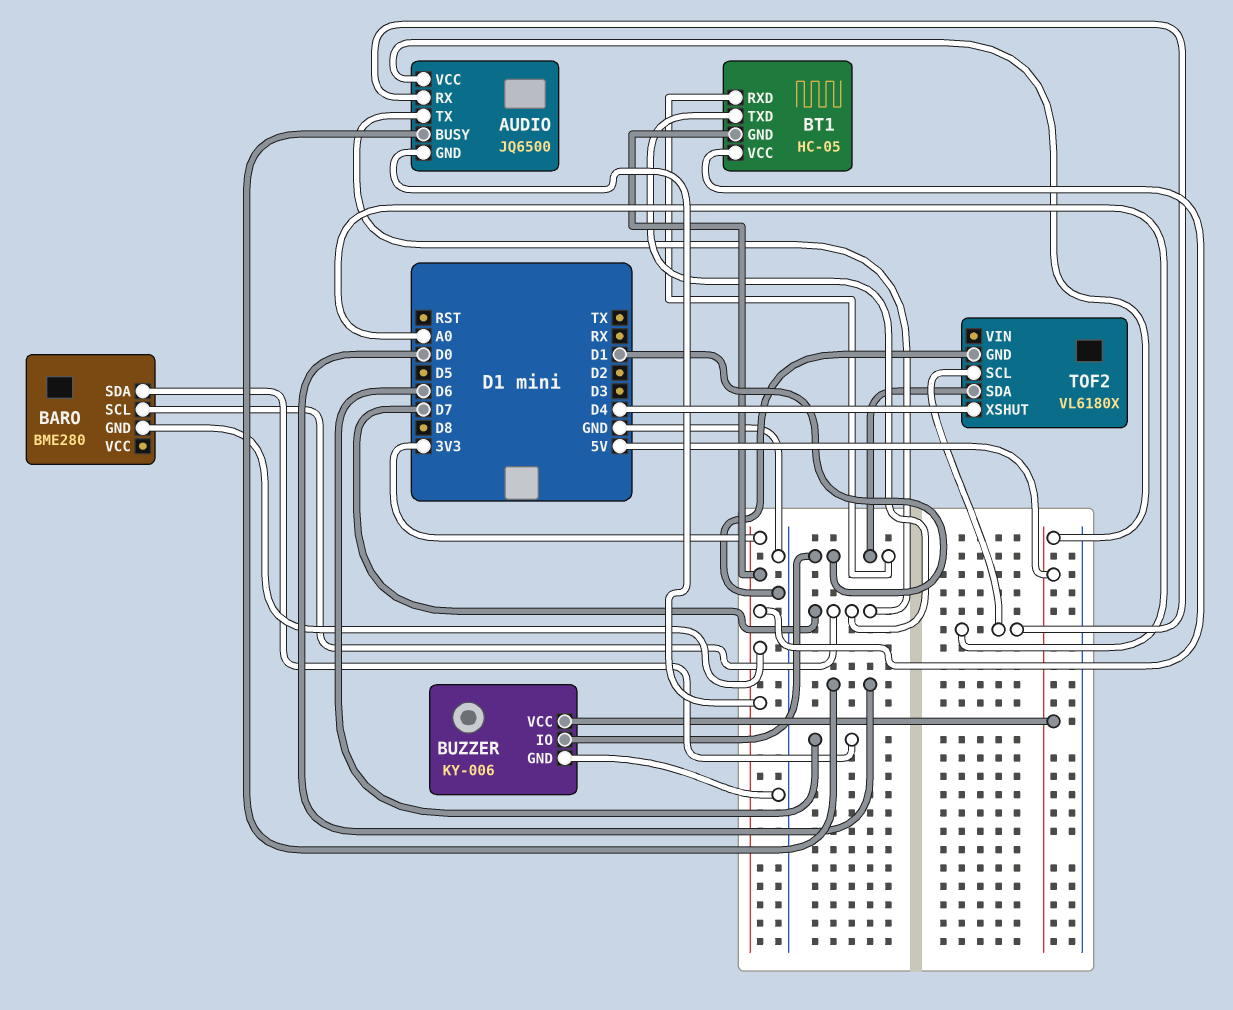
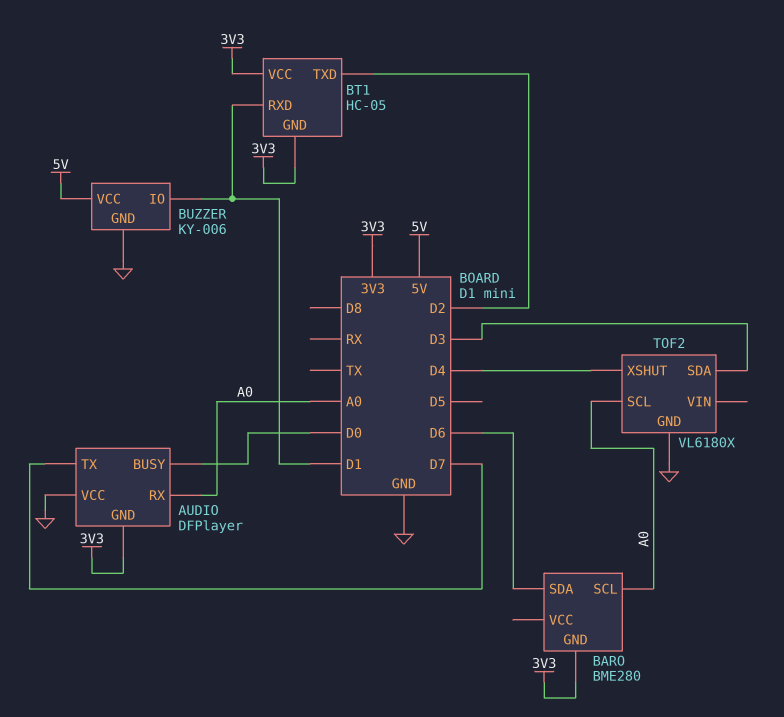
AUDIO: JQ6500 -> DFPlayer
AUDIO pin VCC: 5V -> GND
BARO pin SCL: D7 -> A0
BT1 pin TXD: D7 -> D2
TOF2 pin SDA: D1 -> D3

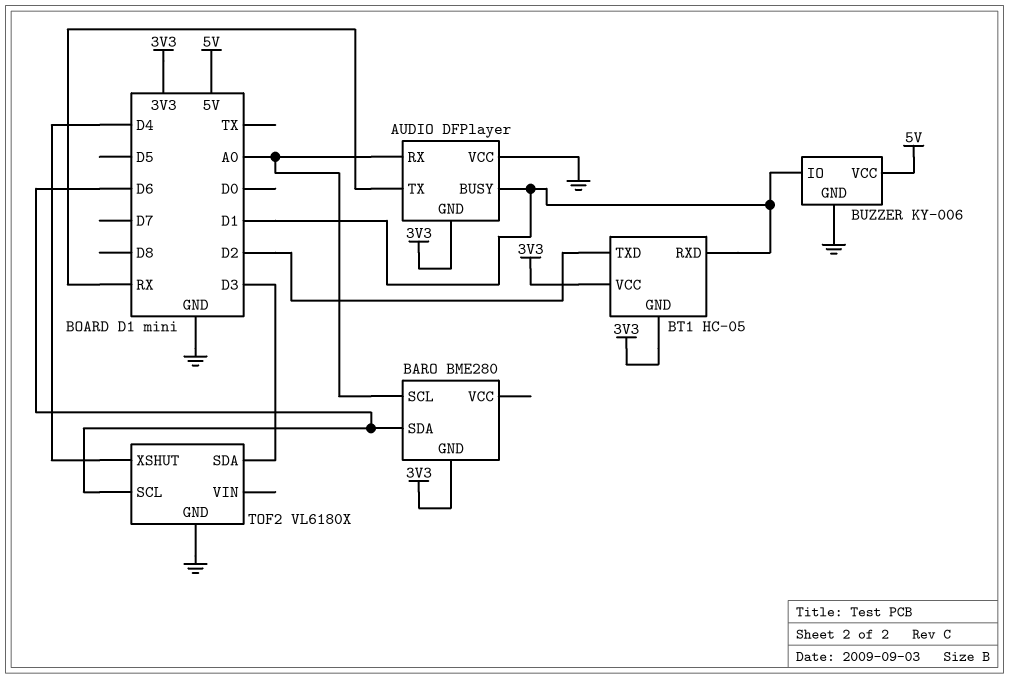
AUDIO pin BUSY: D0 -> D1
AUDIO pin TX: D7 -> RX
TOF2 pin SCL: A0 -> D6

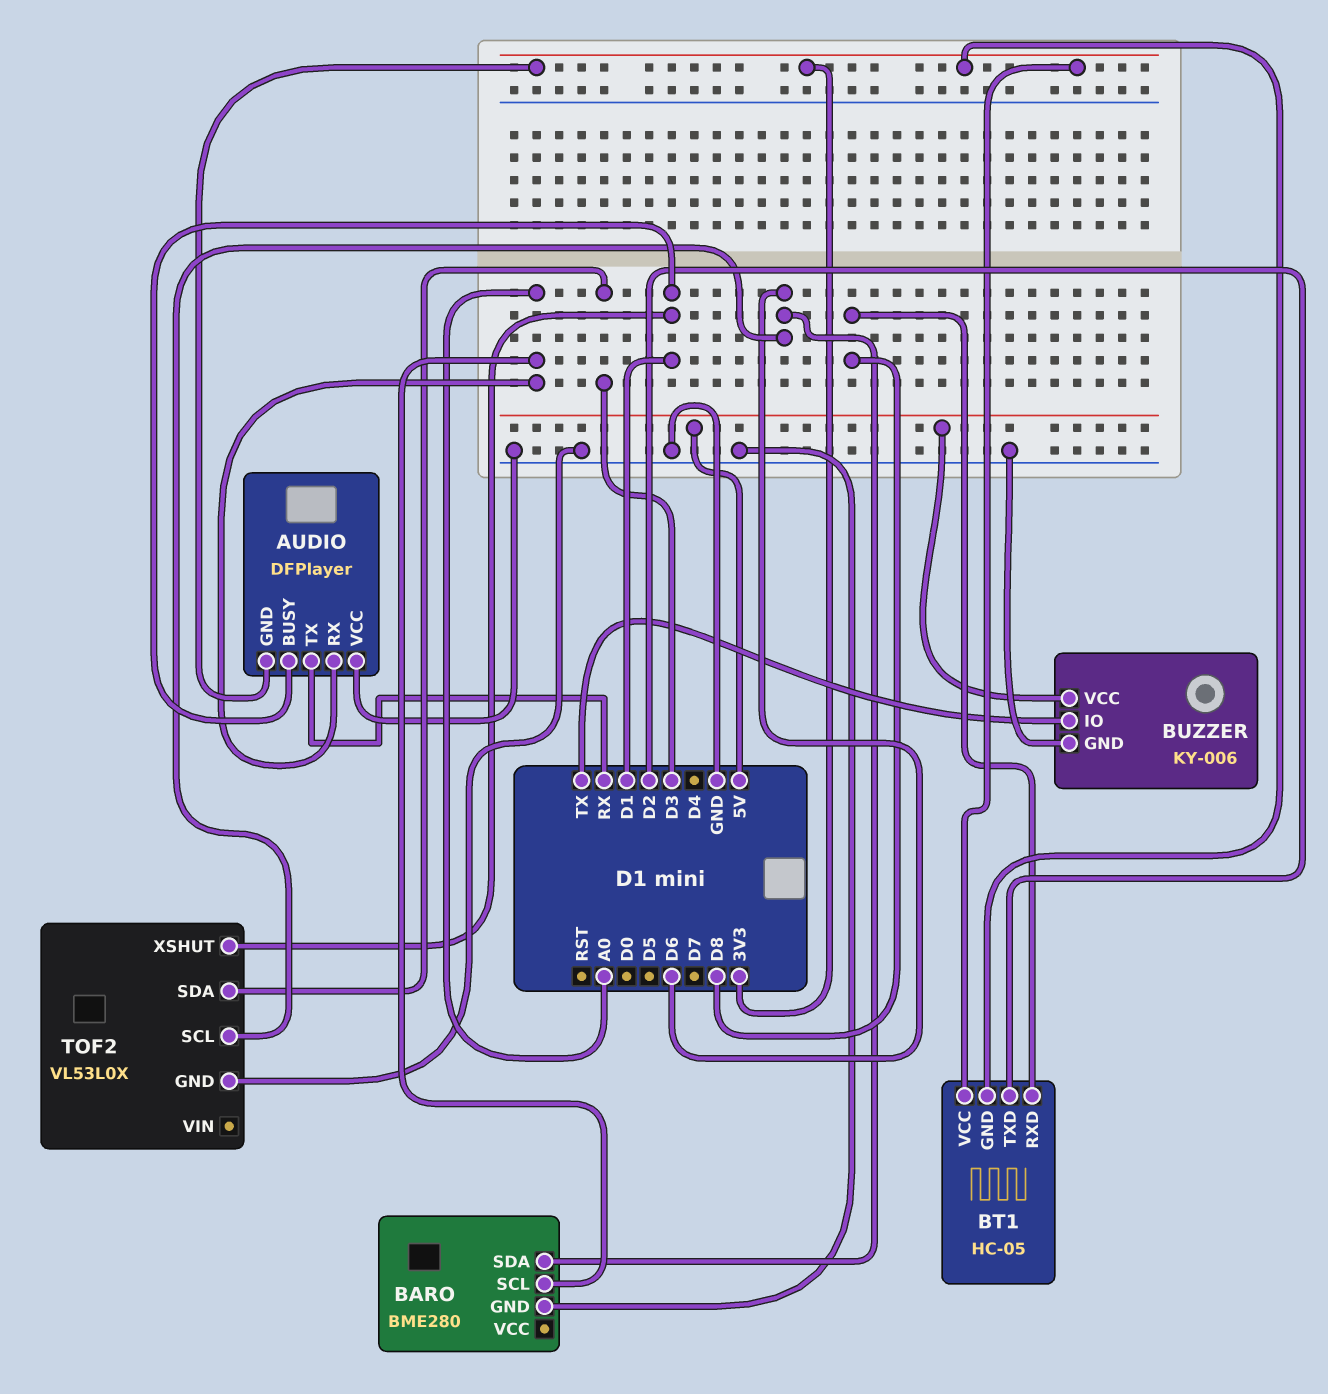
BARO pin GND: 3V3 -> GND
BT1 pin RXD: D1 -> D8
BUZZER pin IO: D1 -> TX
TOF2: VL6180X -> VL53L0X
TOF2 pin XSHUT: D4 -> D1

